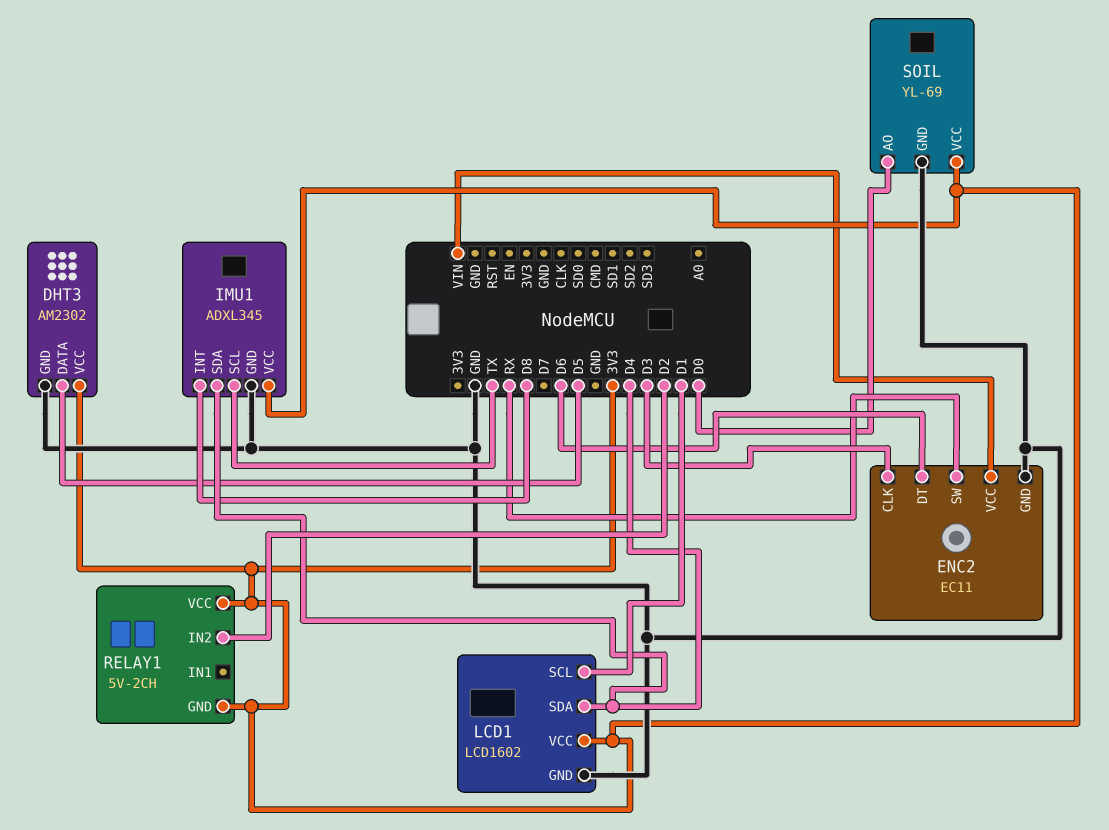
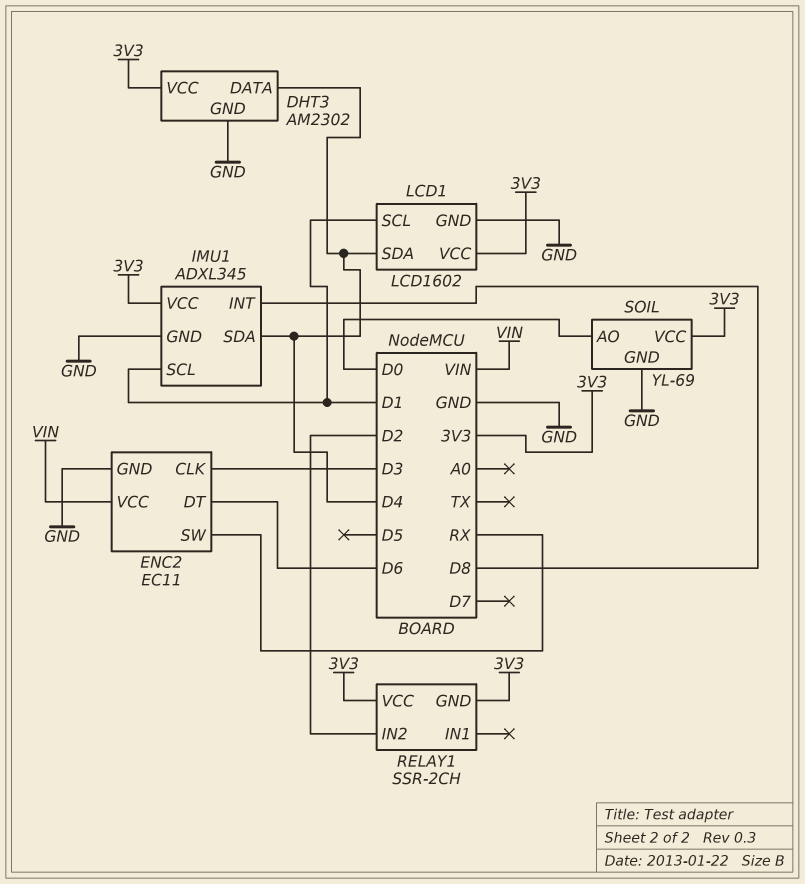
DHT3 pin DATA: D5 -> D4
IMU1 pin SCL: TX -> D1
RELAY1: 5V-2CH -> SSR-2CH

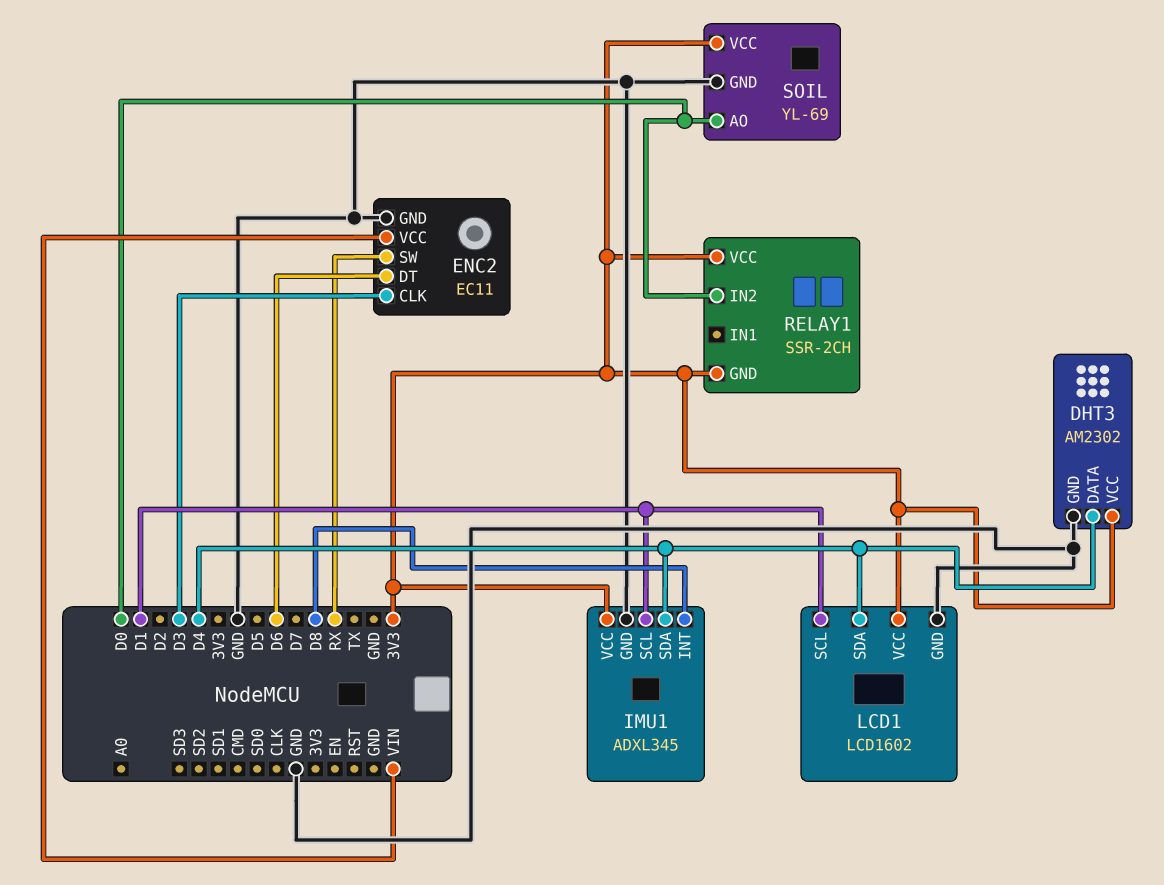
RELAY1 pin IN2: D2 -> D0

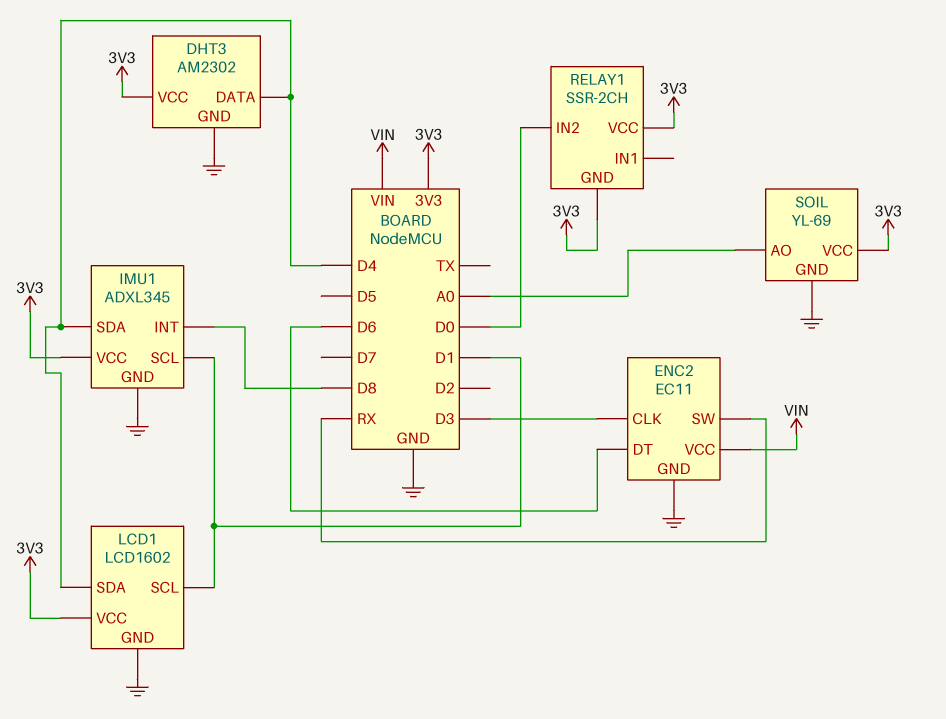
SOIL pin AO: D0 -> A0

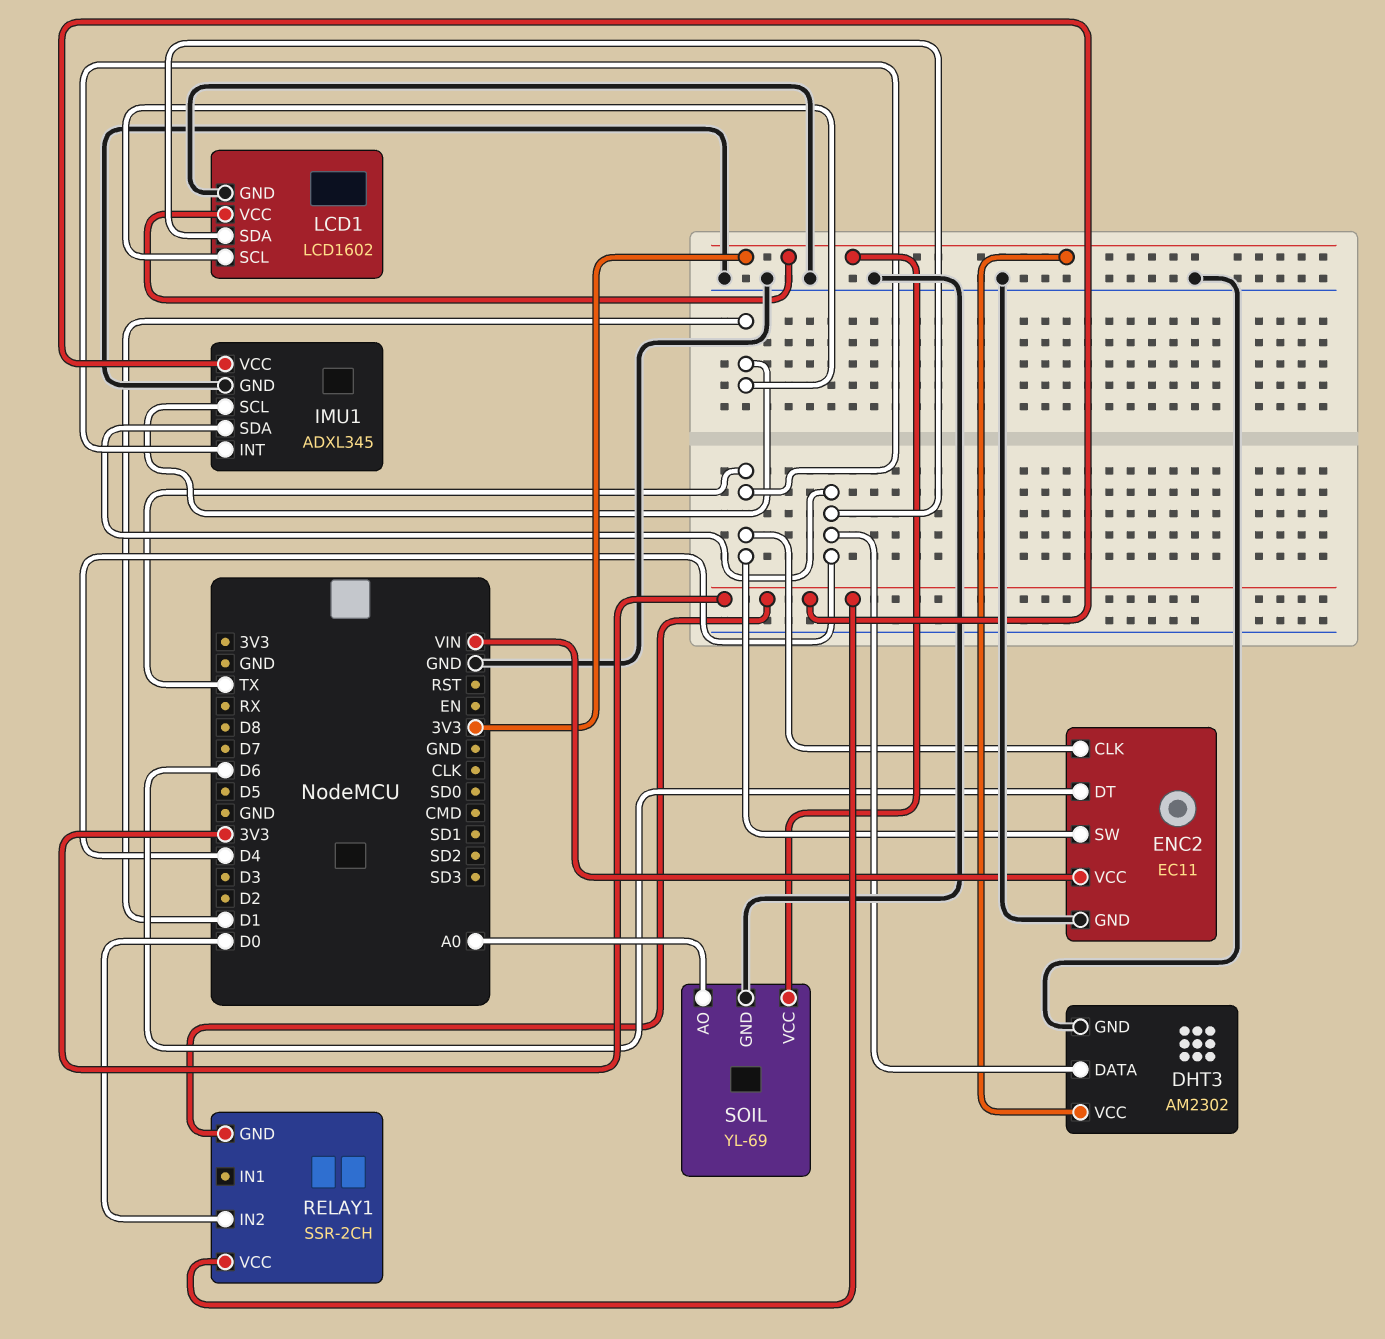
ENC2 pin CLK: D3 -> TX
ENC2 pin SW: RX -> TX
IMU1 pin INT: D8 -> TX

